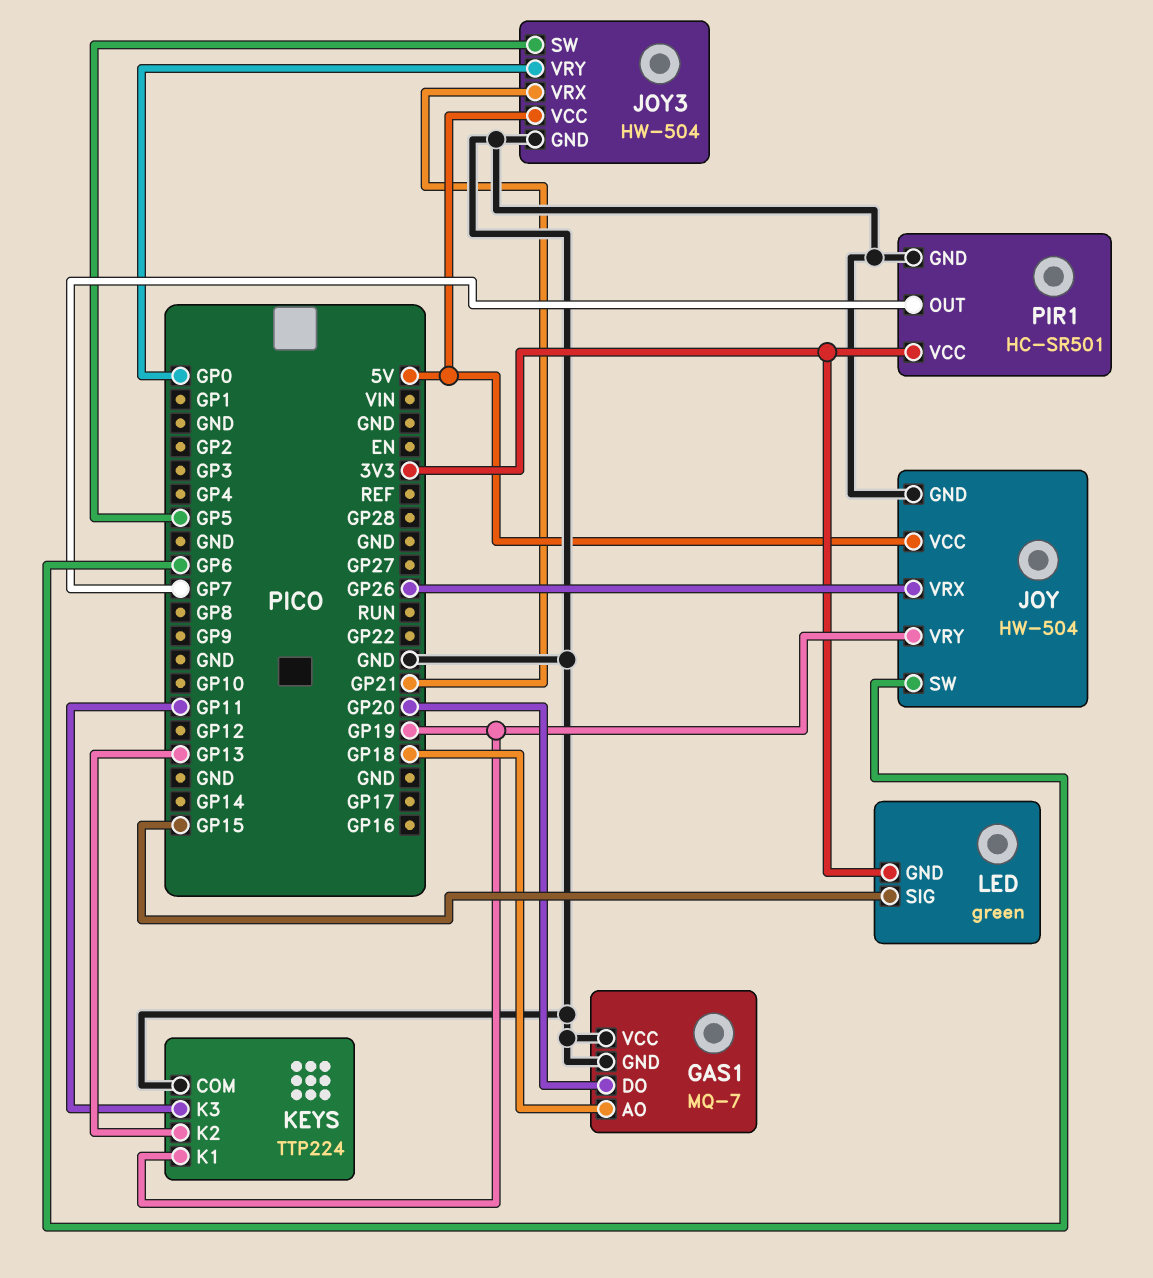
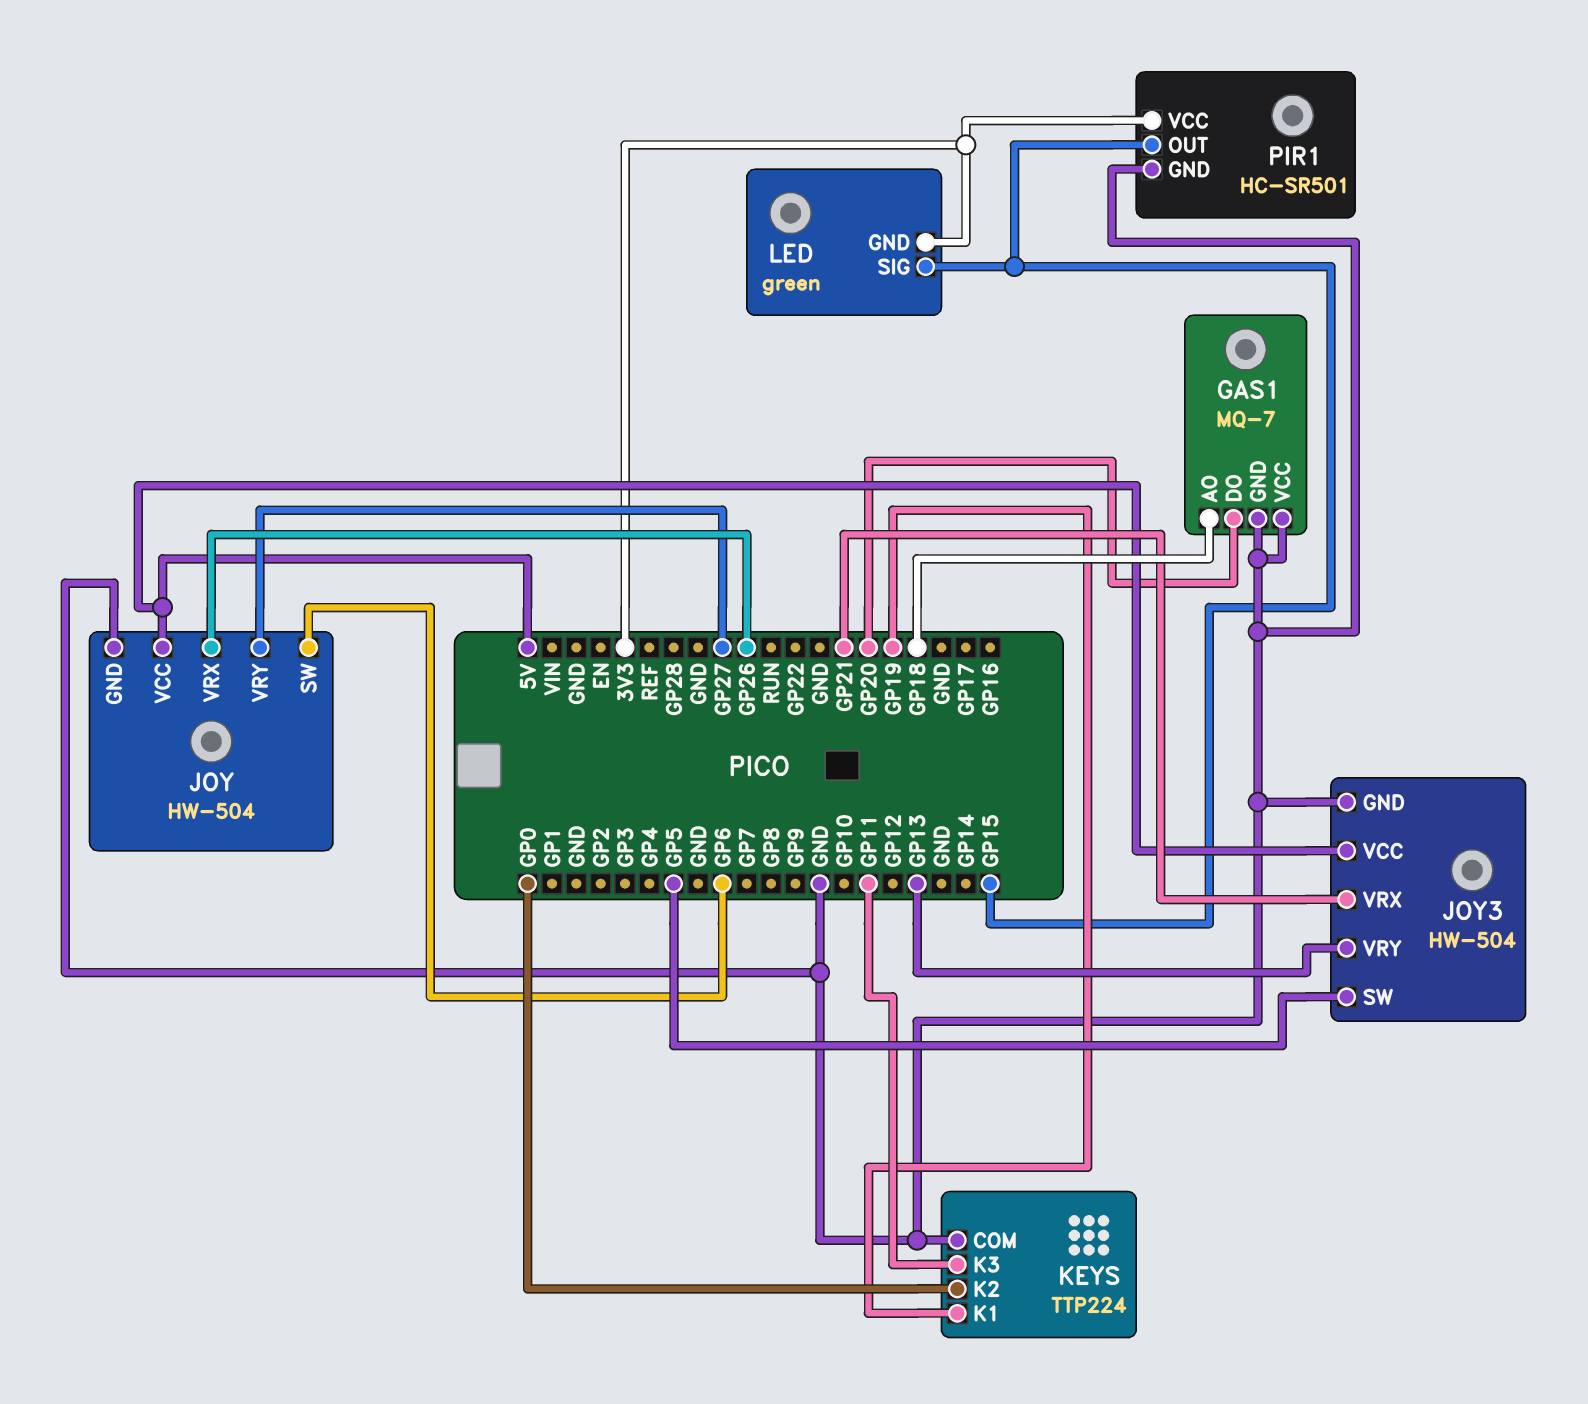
JOY pin VRY: GP19 -> GP27
JOY3 pin VRY: GP0 -> GP13
KEYS pin K2: GP13 -> GP0
PIR1 pin OUT: GP7 -> GP15

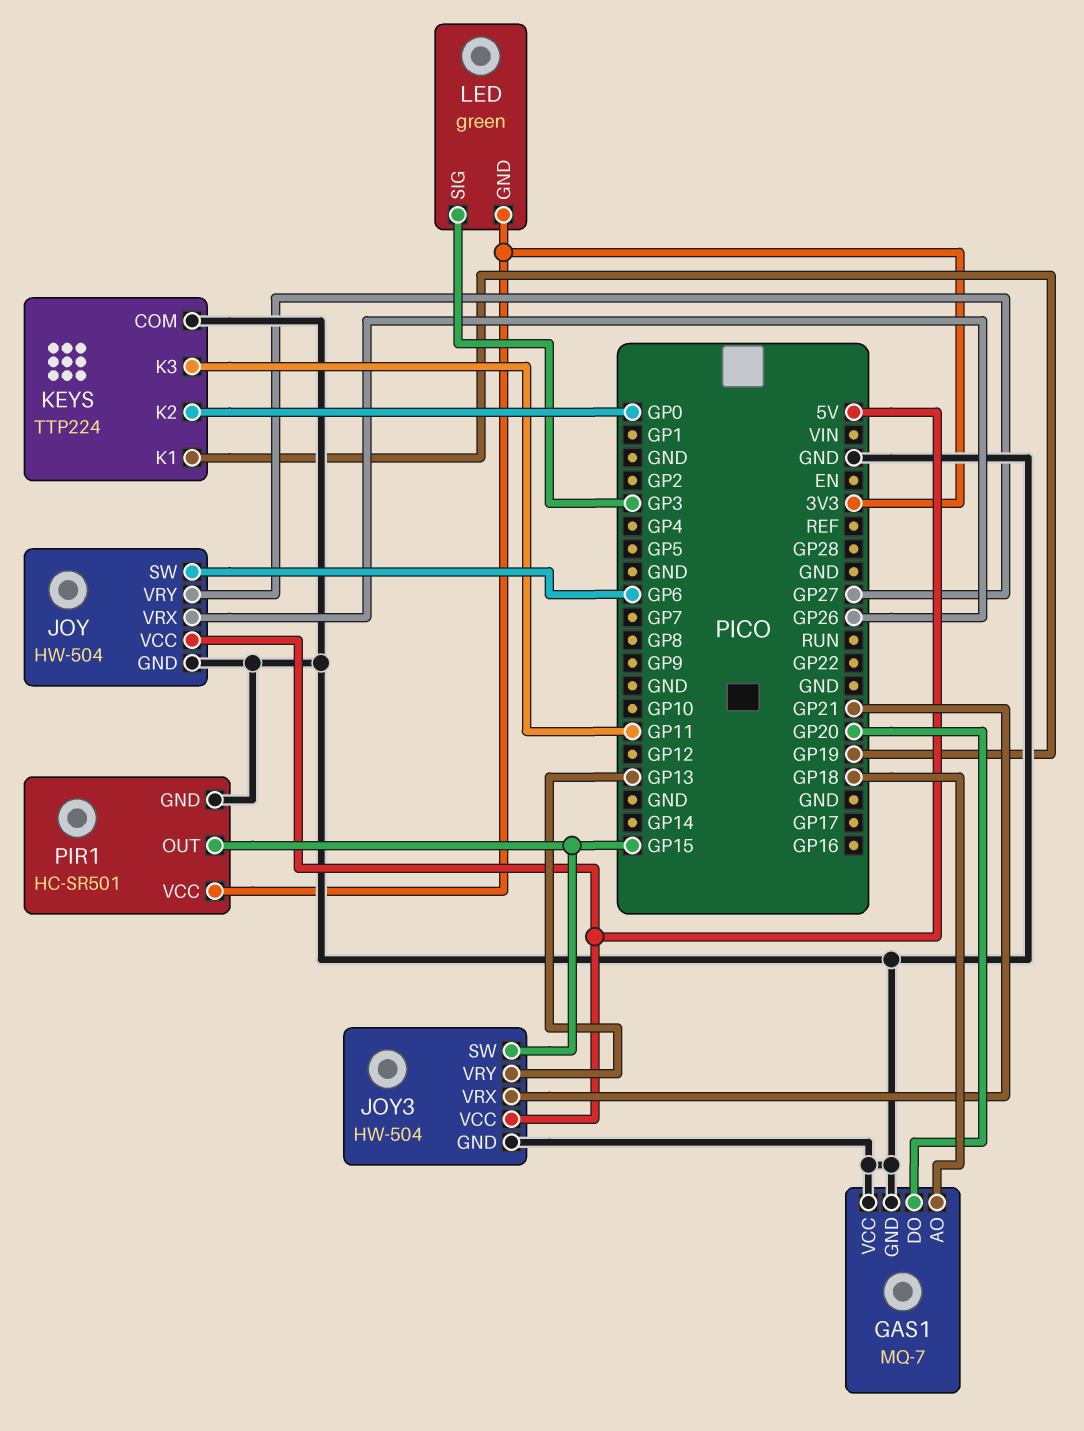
JOY3 pin SW: GP5 -> GP15
LED pin SIG: GP15 -> GP3

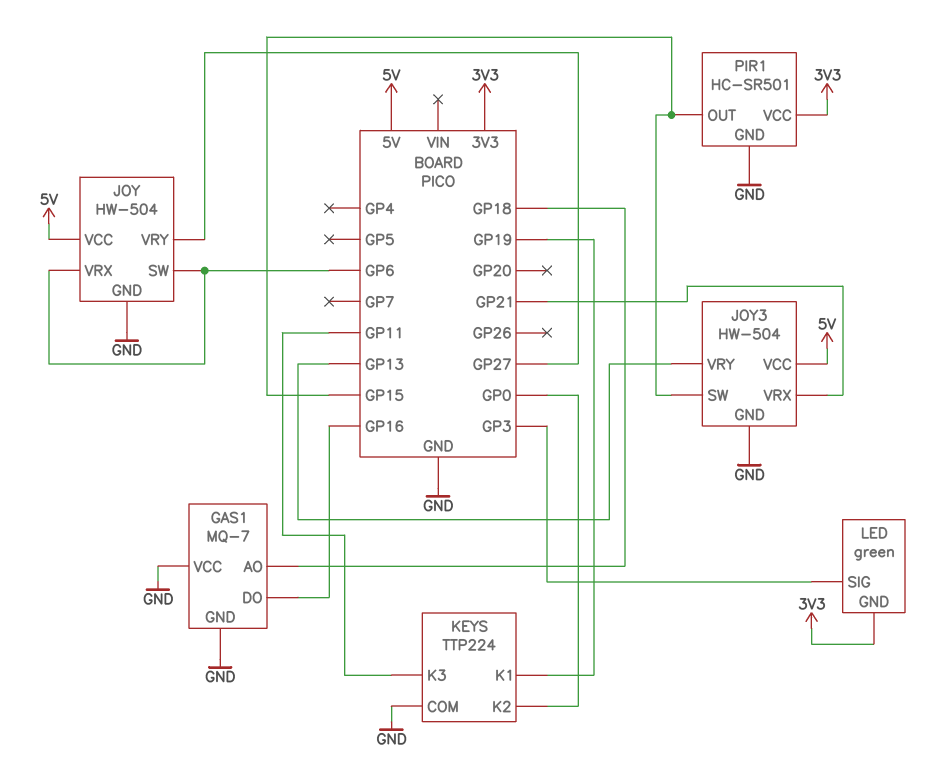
GAS1 pin DO: GP20 -> GP16
JOY pin VRX: GP26 -> GP6

